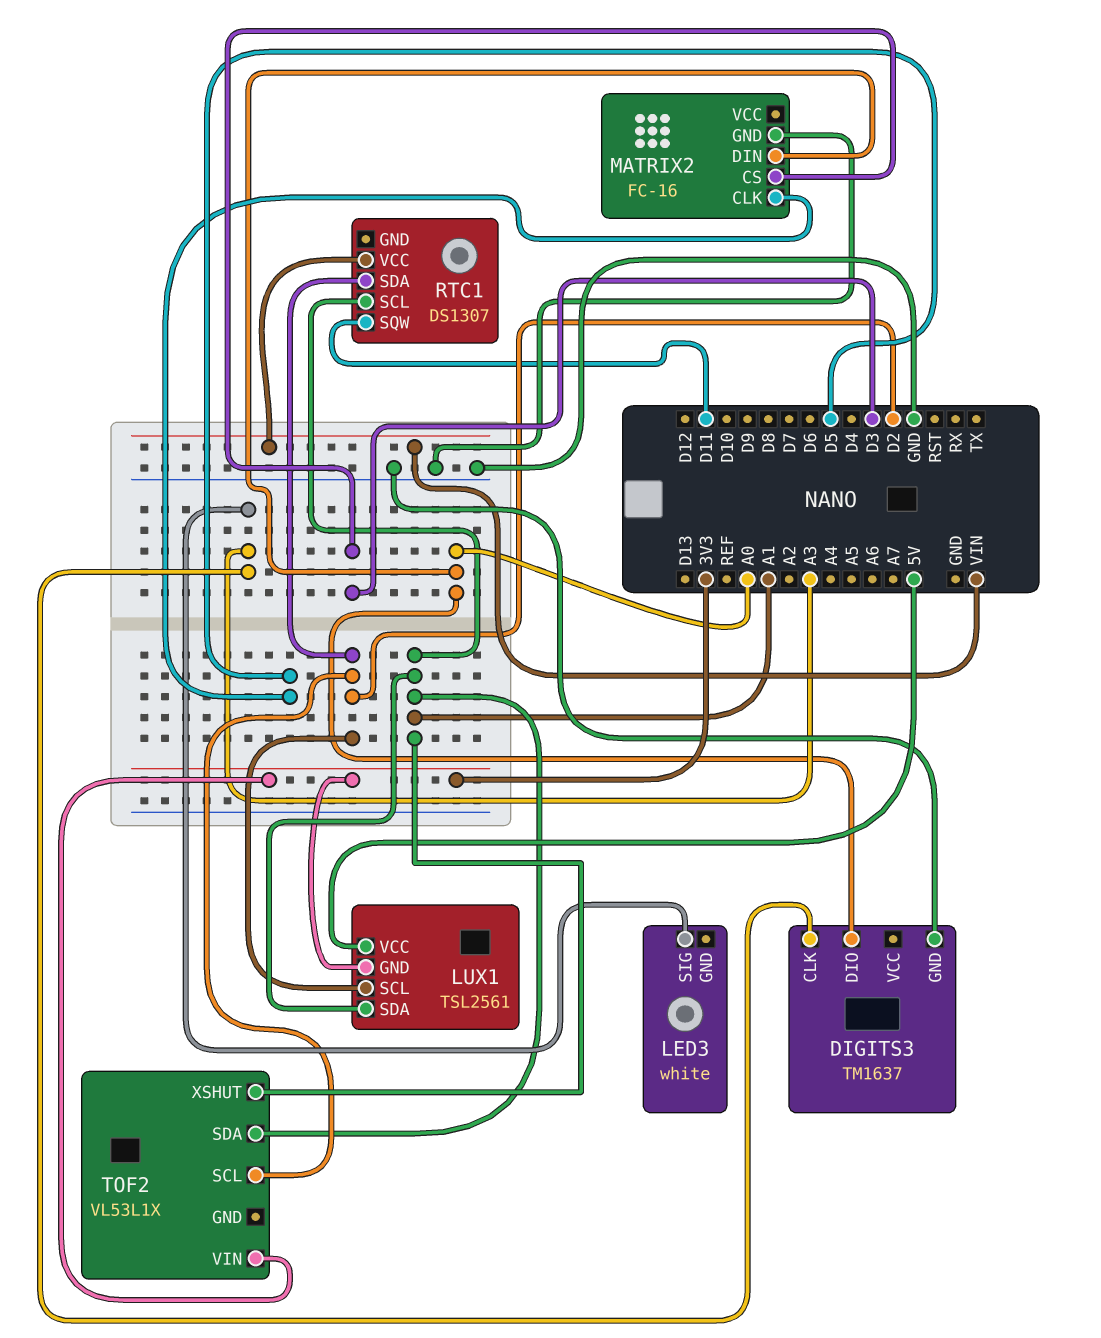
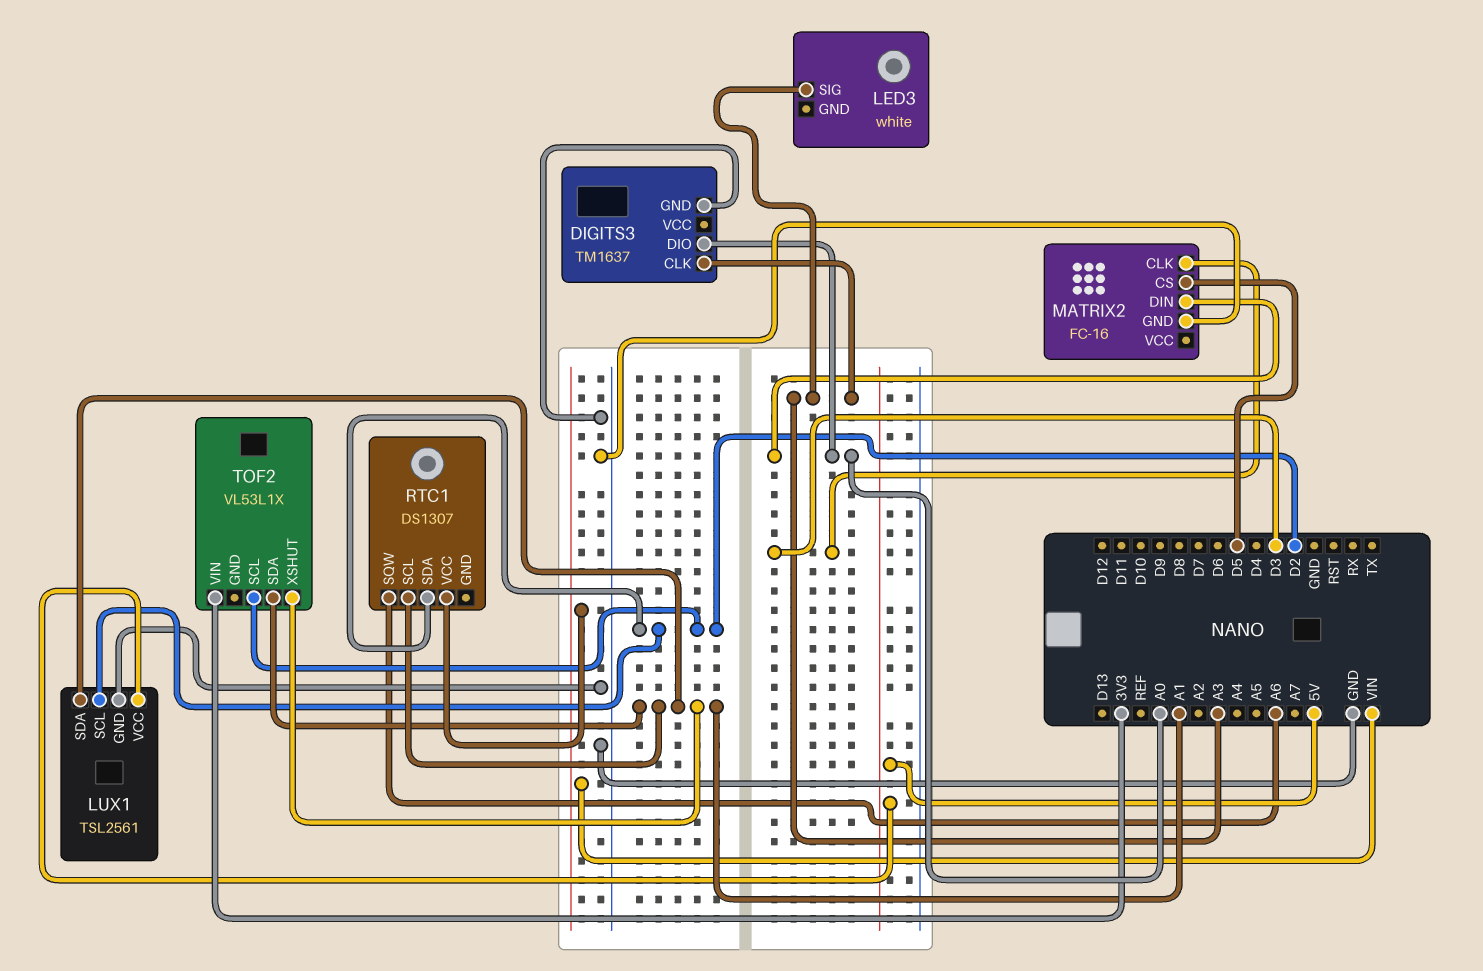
LUX1 pin GND: 3V3 -> GND
MATRIX2 pin CLK: D5 -> D3
MATRIX2 pin CS: D3 -> D5
RTC1 pin SQW: D11 -> A6

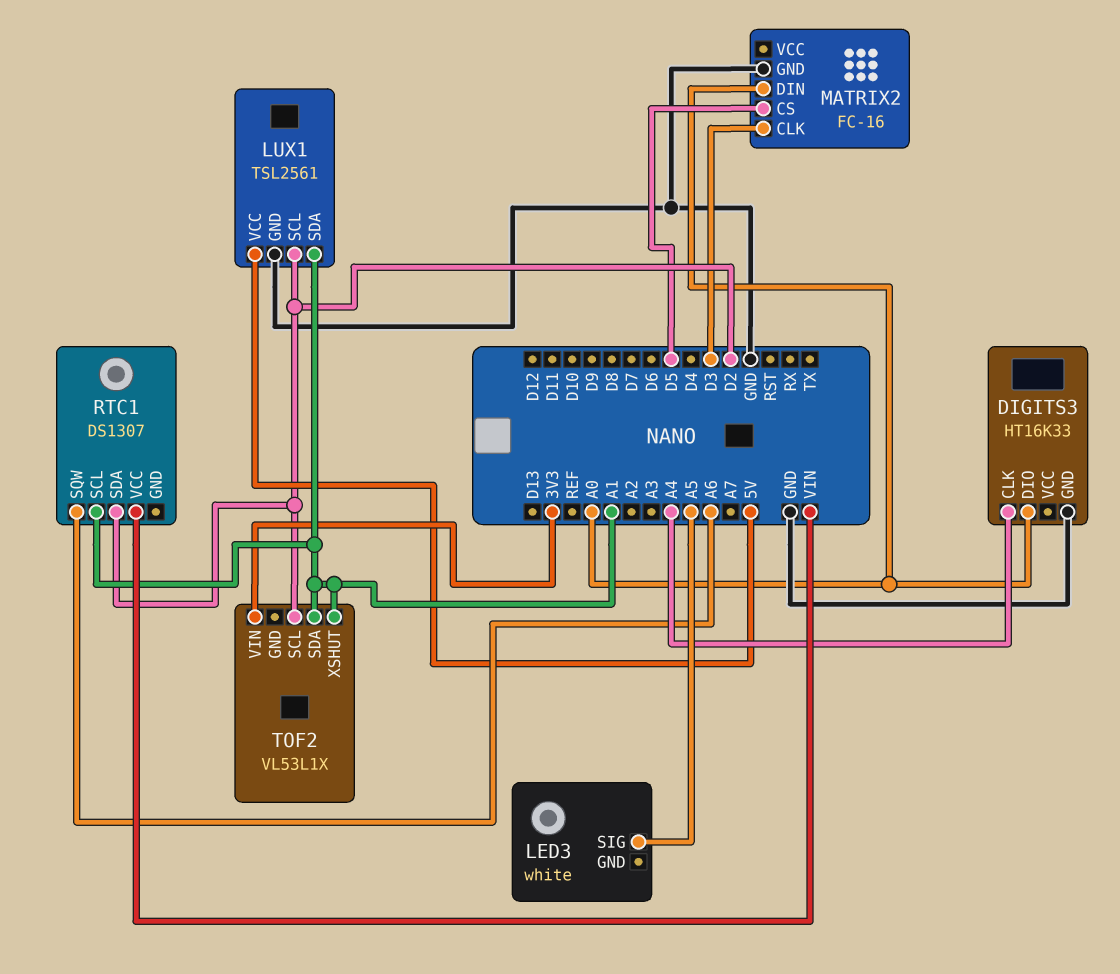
DIGITS3: TM1637 -> HT16K33
DIGITS3 pin CLK: A3 -> A4
LED3 pin SIG: A3 -> A5

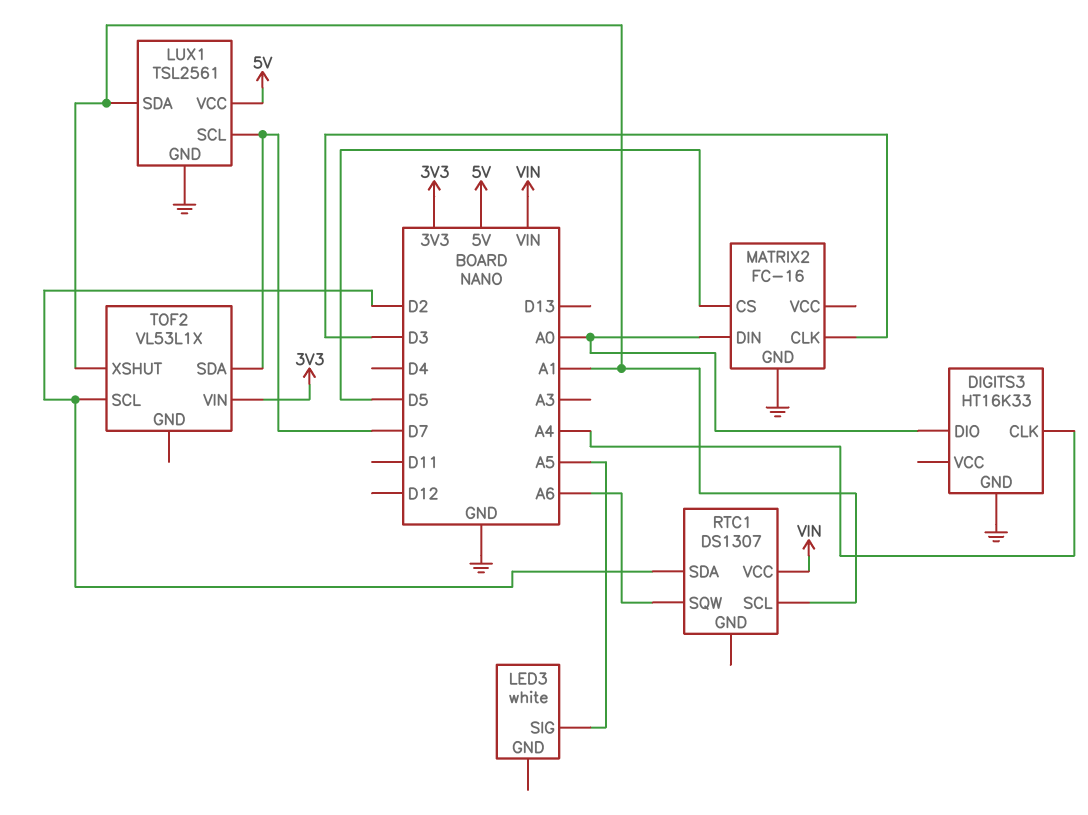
LUX1 pin SCL: D2 -> D7
TOF2 pin SDA: A1 -> D7

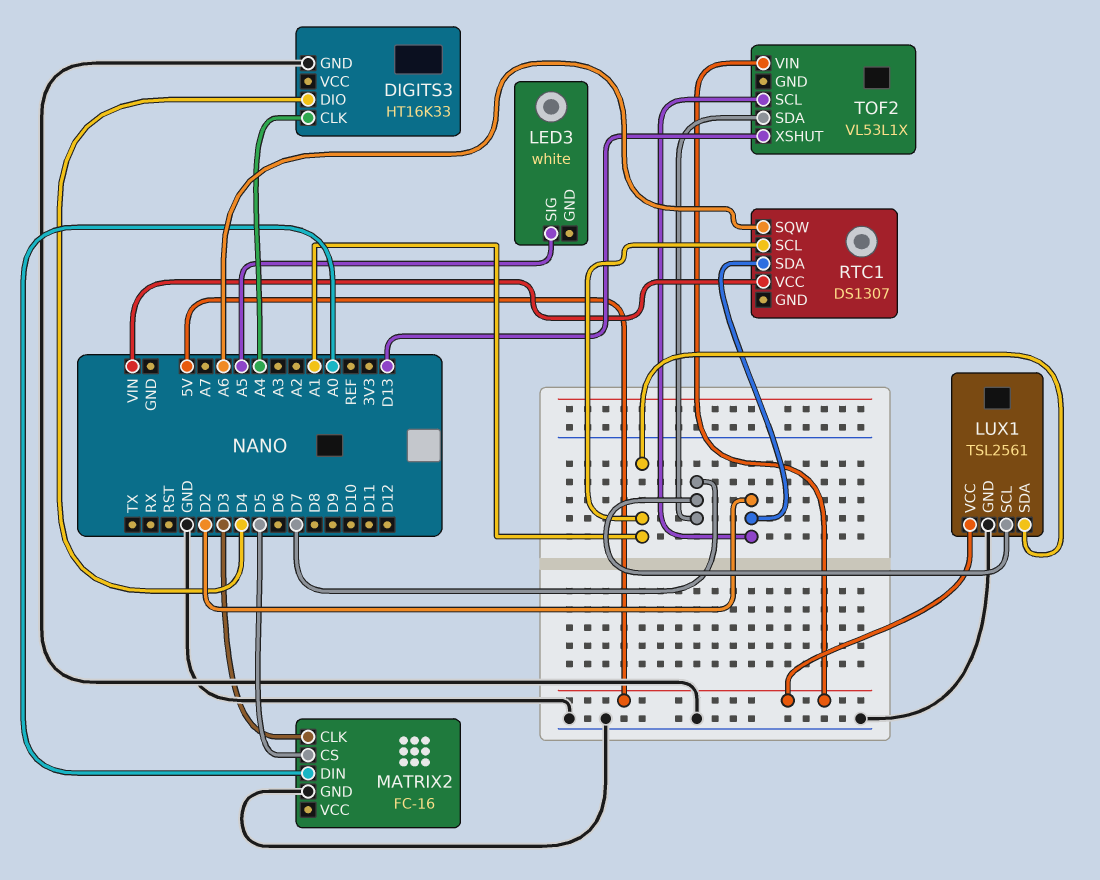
DIGITS3 pin DIO: A0 -> D4
TOF2 pin VIN: 3V3 -> 5V
TOF2 pin XSHUT: A1 -> D13

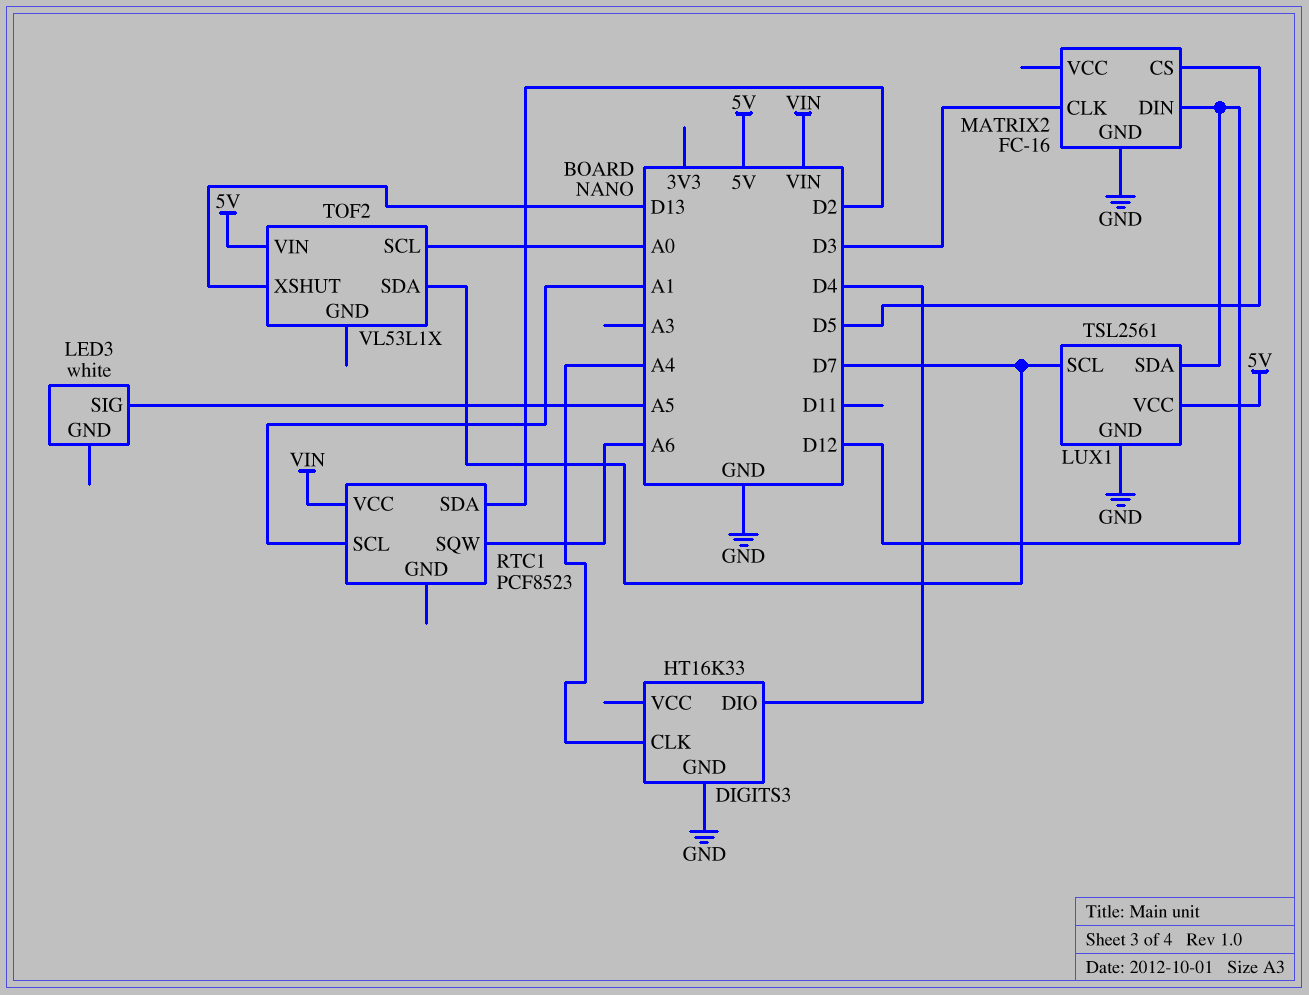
LUX1 pin SDA: A1 -> D12
MATRIX2 pin DIN: A0 -> D12
RTC1: DS1307 -> PCF8523
TOF2 pin SCL: D2 -> A0

